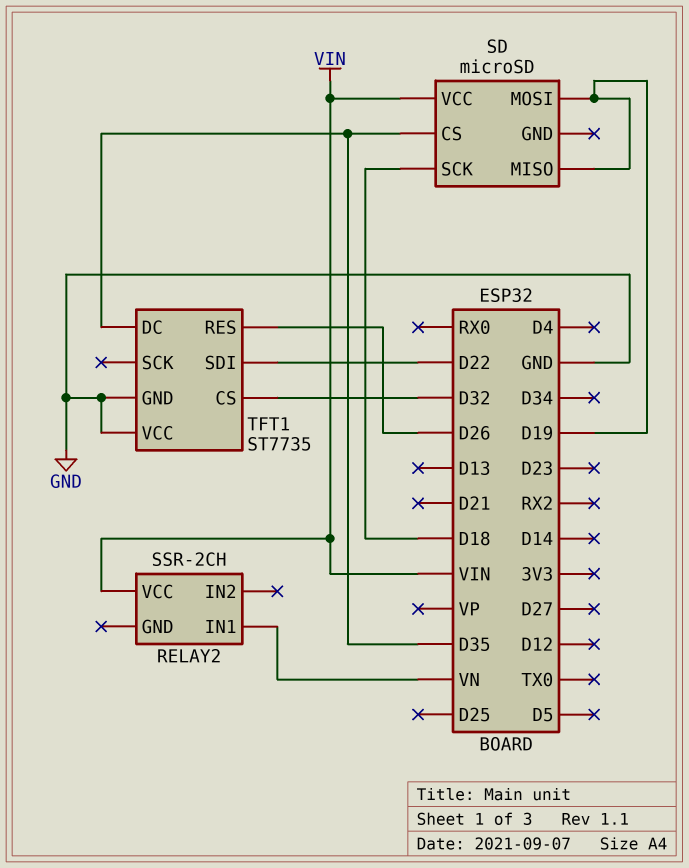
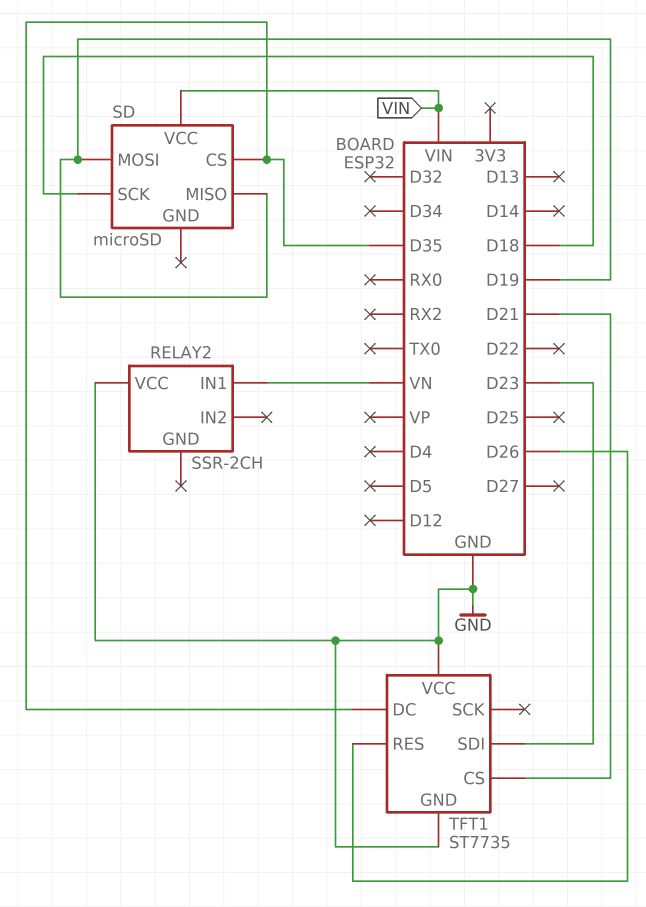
RELAY2 pin VCC: VIN -> GND
TFT1 pin CS: D32 -> D21
TFT1 pin SDI: D22 -> D23

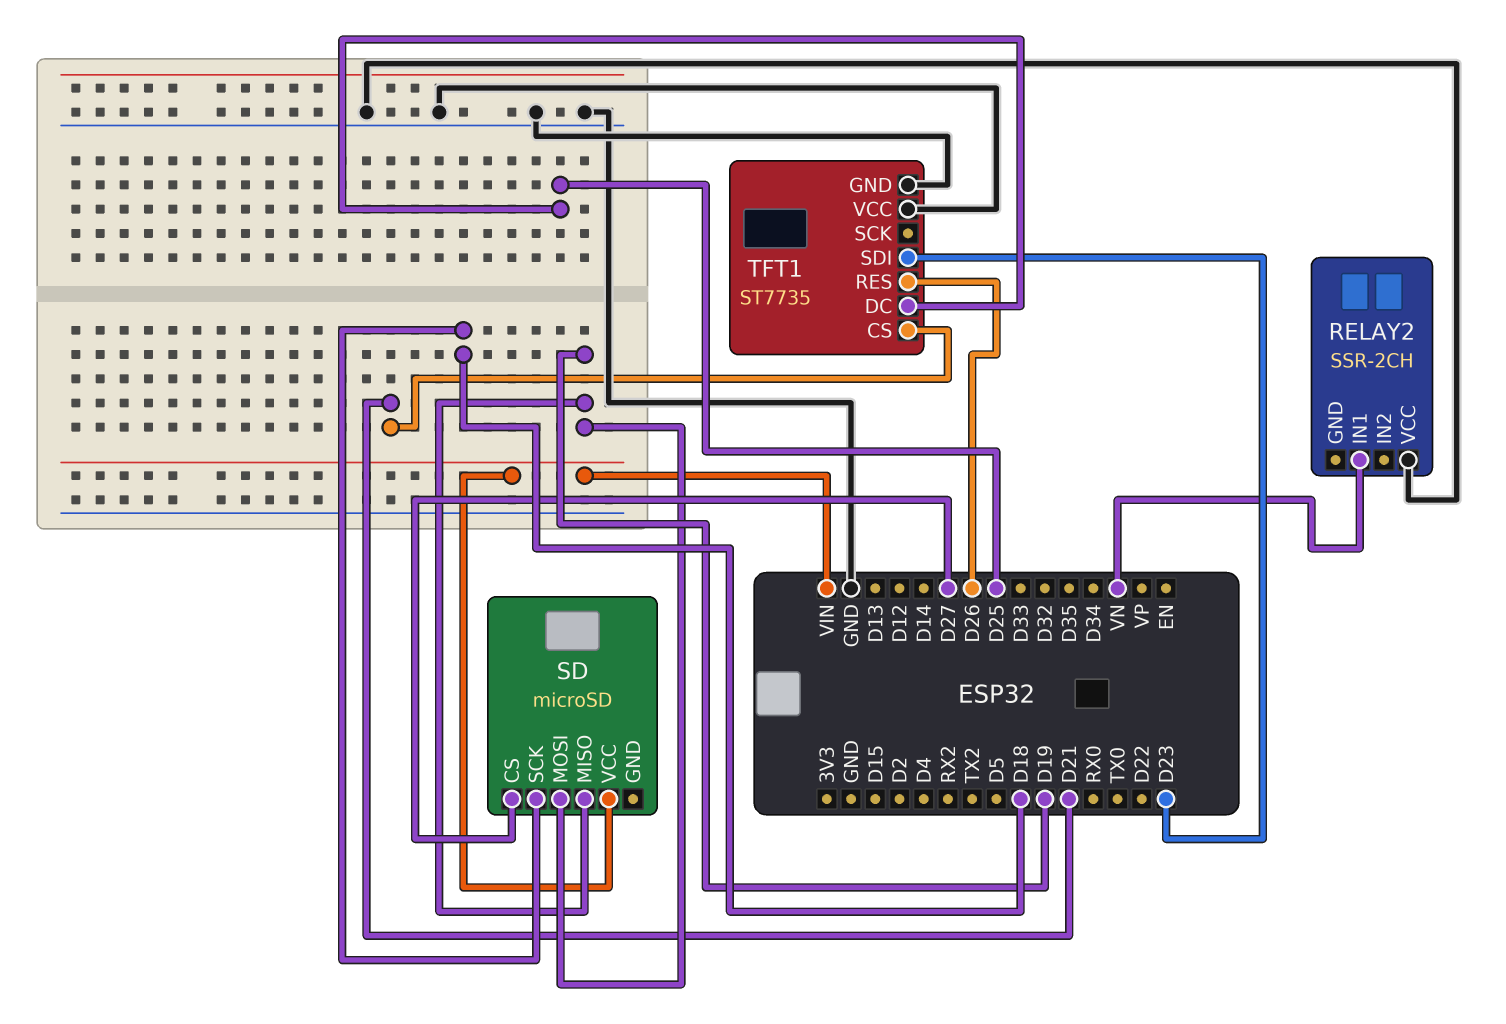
SD pin CS: D35 -> D27
TFT1 pin DC: D35 -> D25

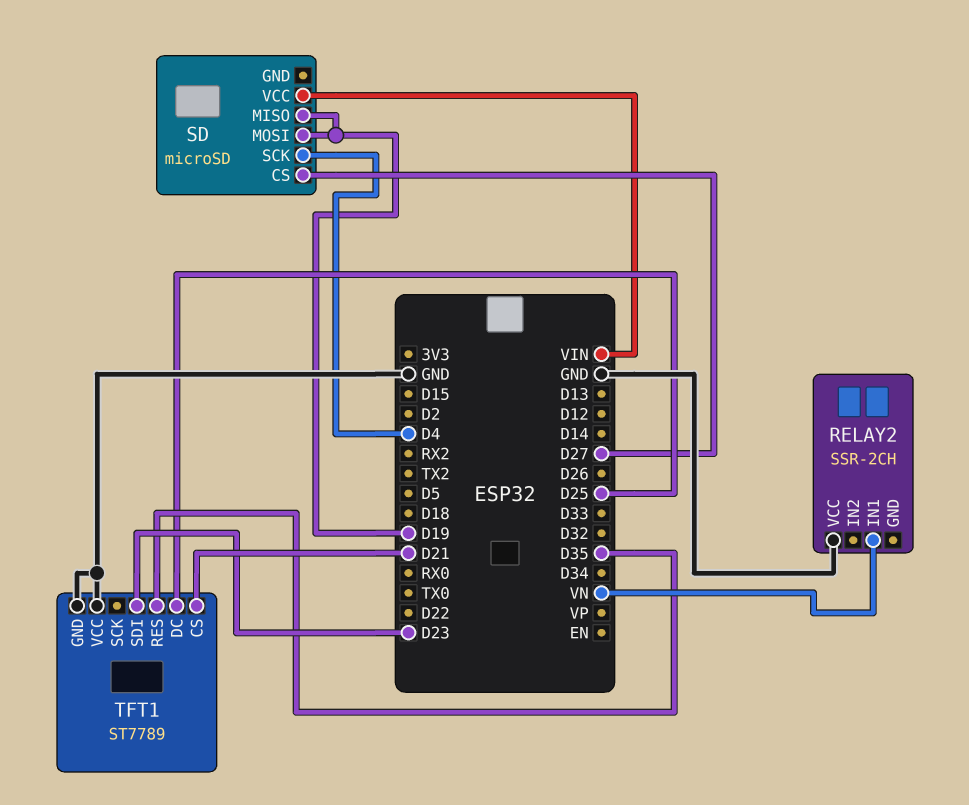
SD pin SCK: D18 -> D4
TFT1: ST7735 -> ST7789
TFT1 pin RES: D26 -> D35

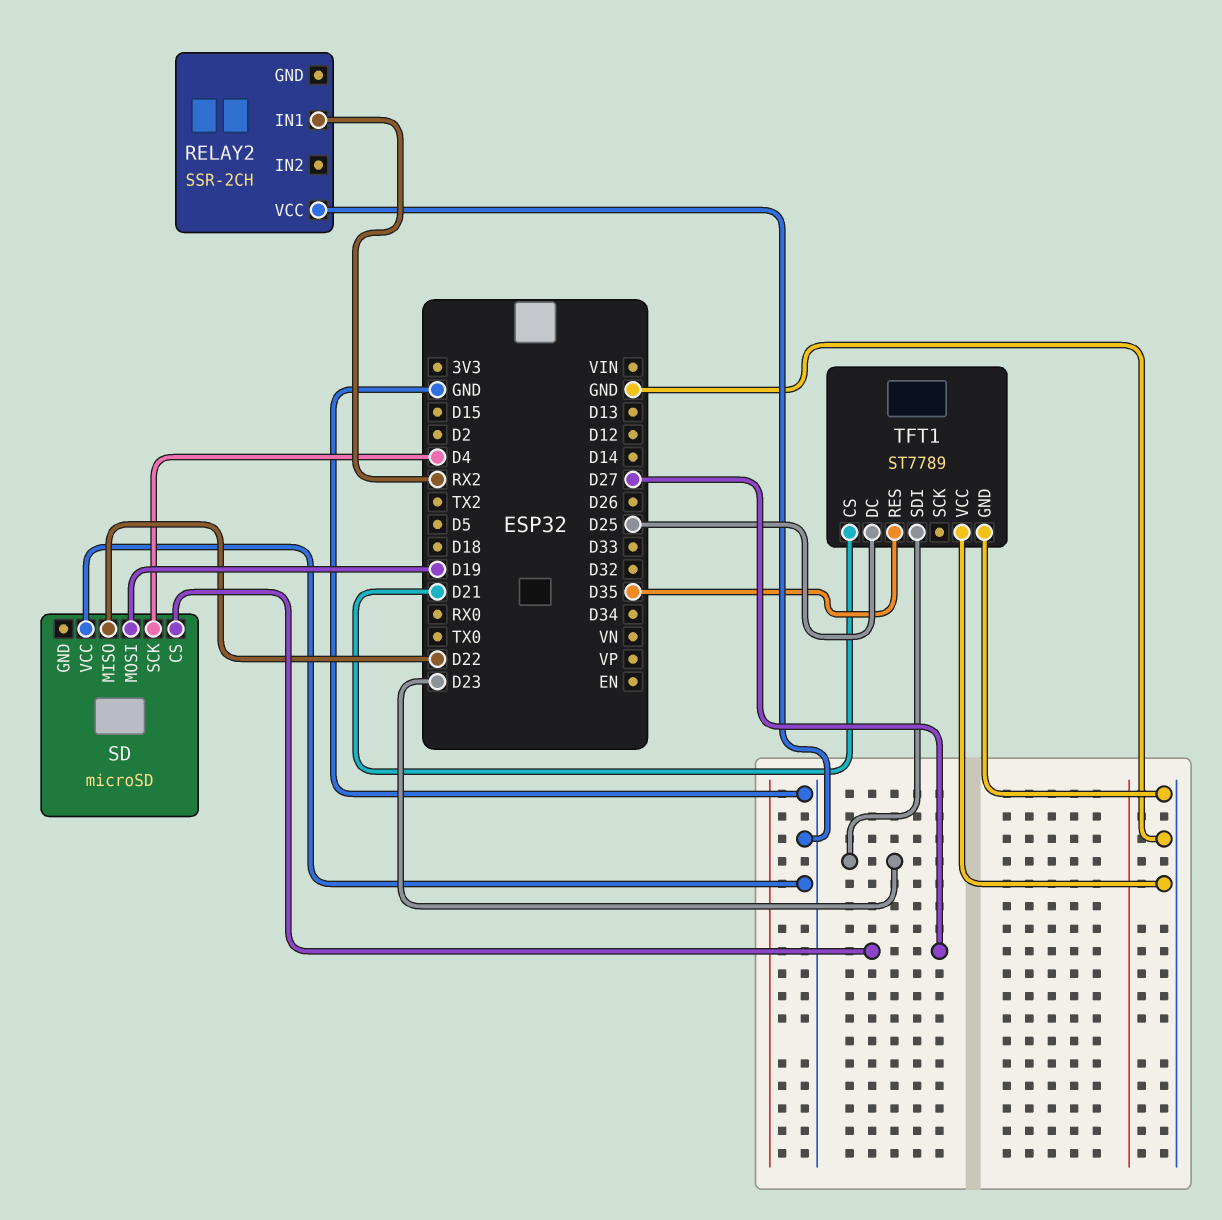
RELAY2 pin IN1: VN -> RX2
SD pin MISO: D19 -> D22
SD pin VCC: VIN -> GND

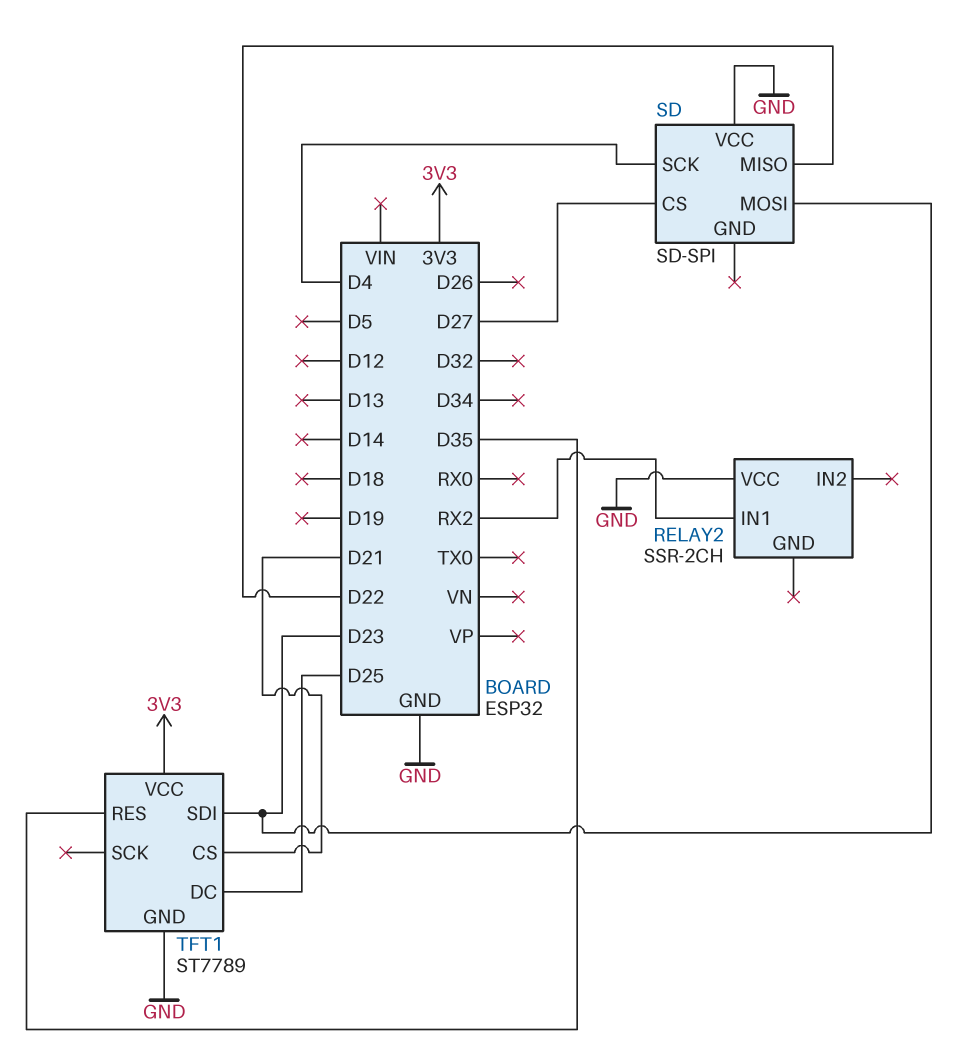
SD: microSD -> SD-SPI
SD pin MOSI: D19 -> D23
TFT1 pin VCC: GND -> 3V3

